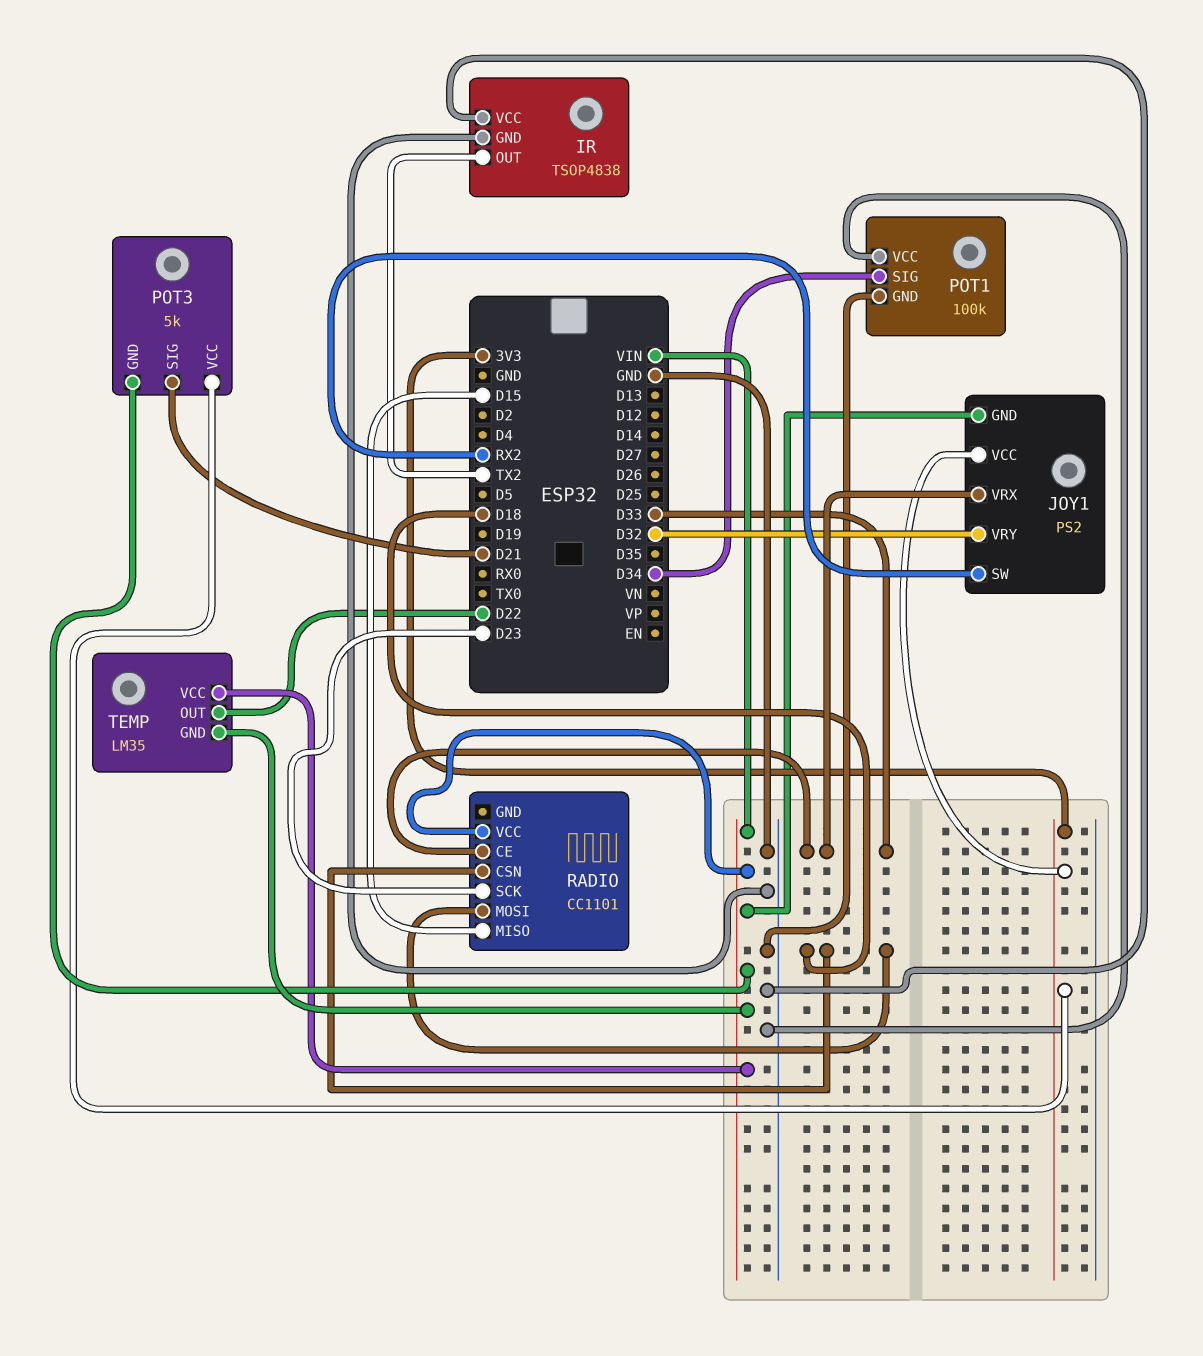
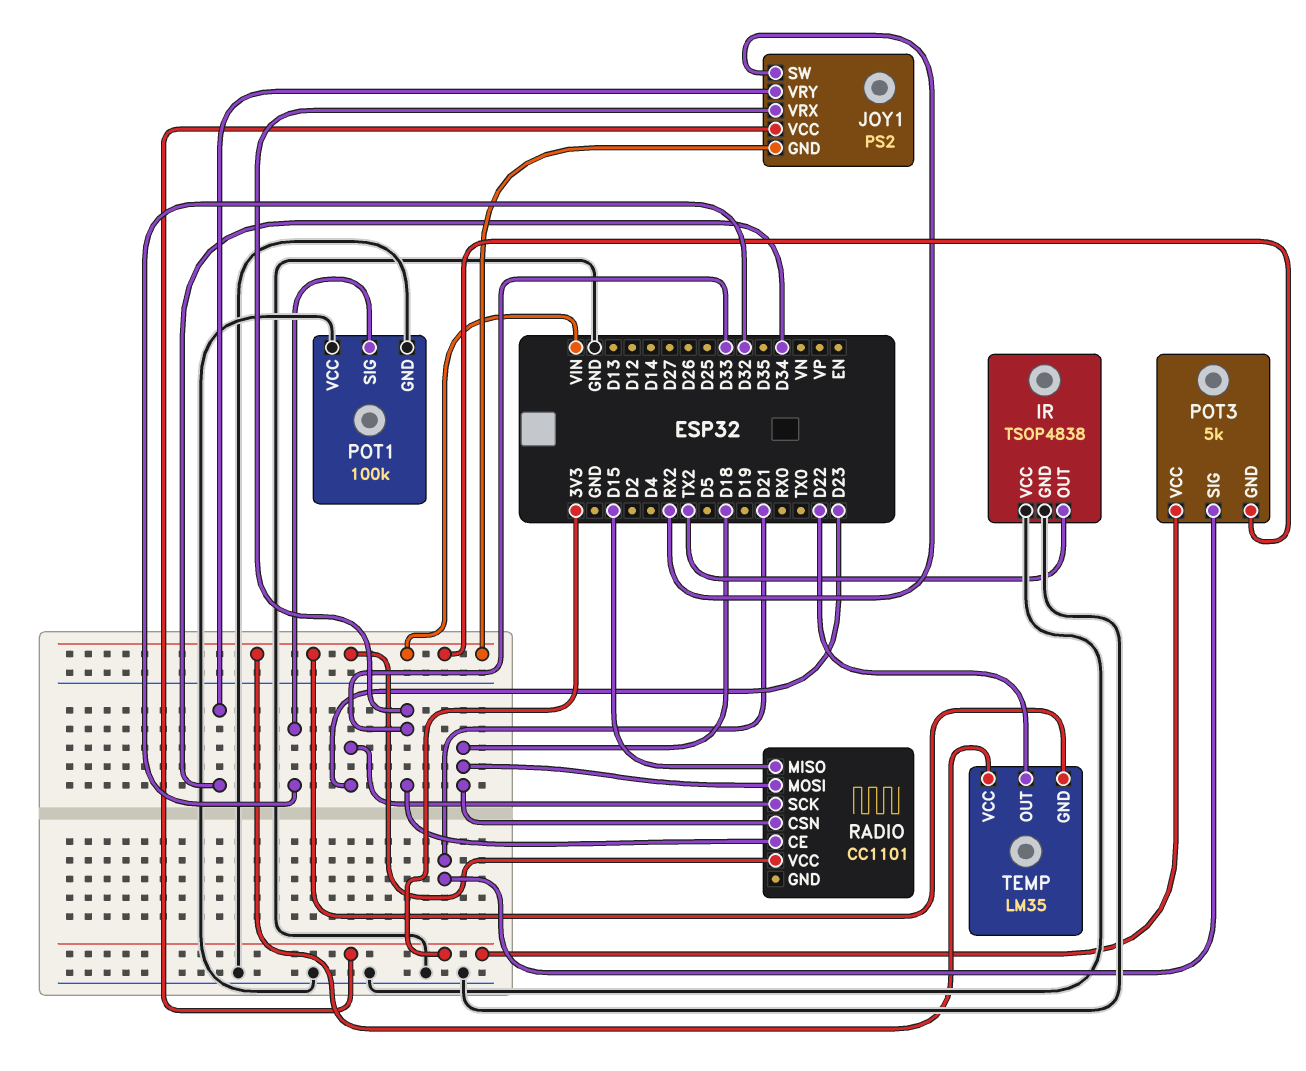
JOY1 pin VRY: D32 -> D34
POT1 pin SIG: D34 -> D32

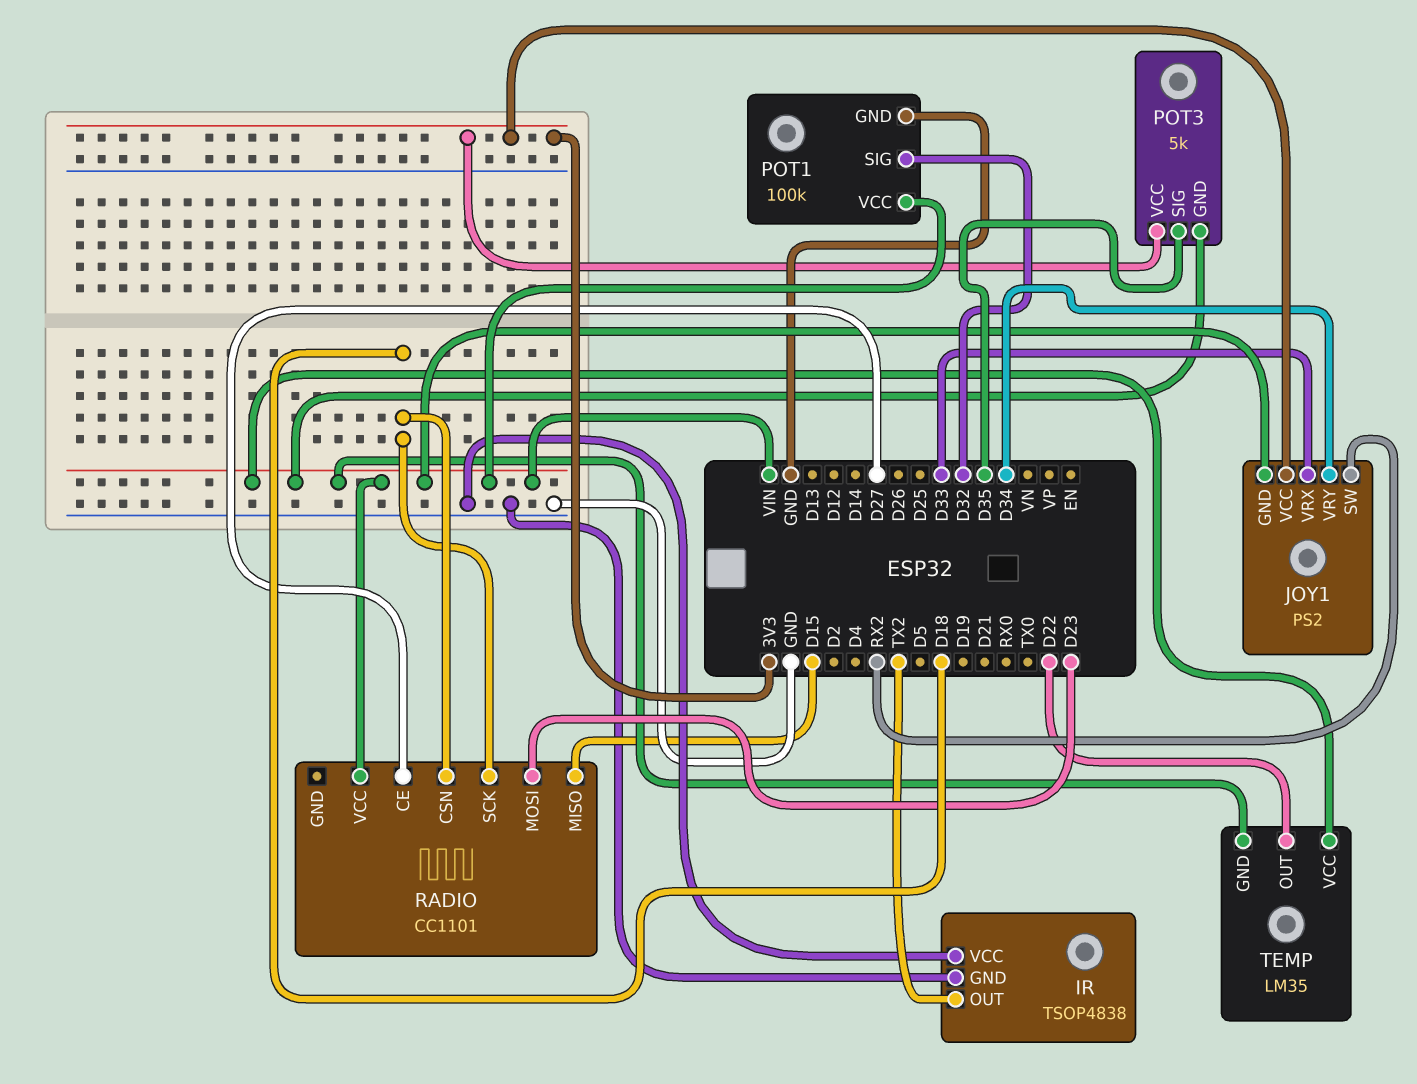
POT1 pin VCC: GND -> VIN
POT3 pin SIG: D21 -> D35
RADIO pin CE: D33 -> D27
RADIO pin MOSI: D18 -> D23
RADIO pin SCK: D23 -> D18

